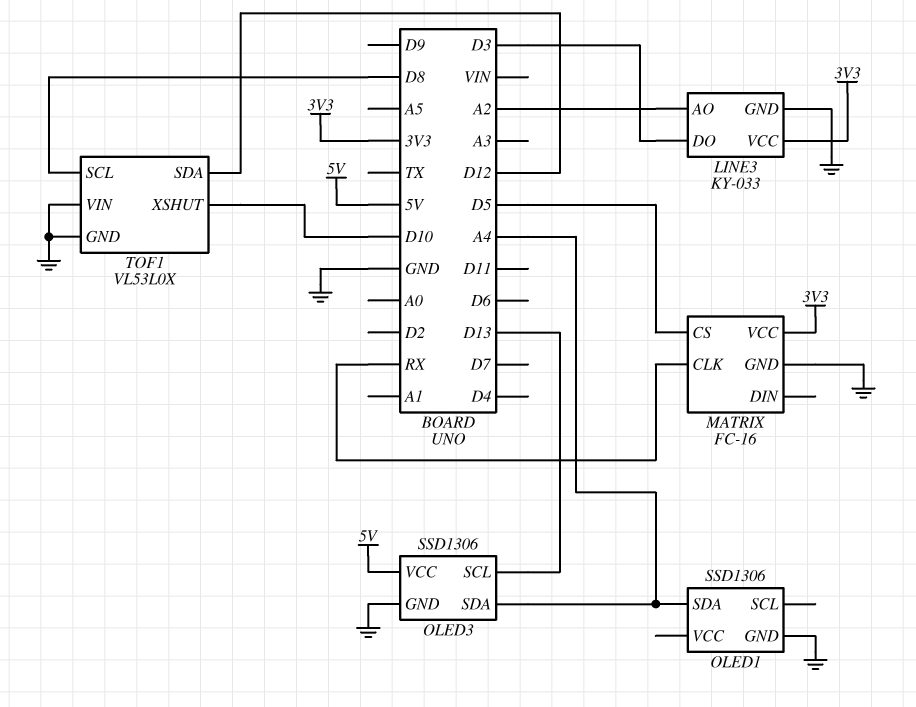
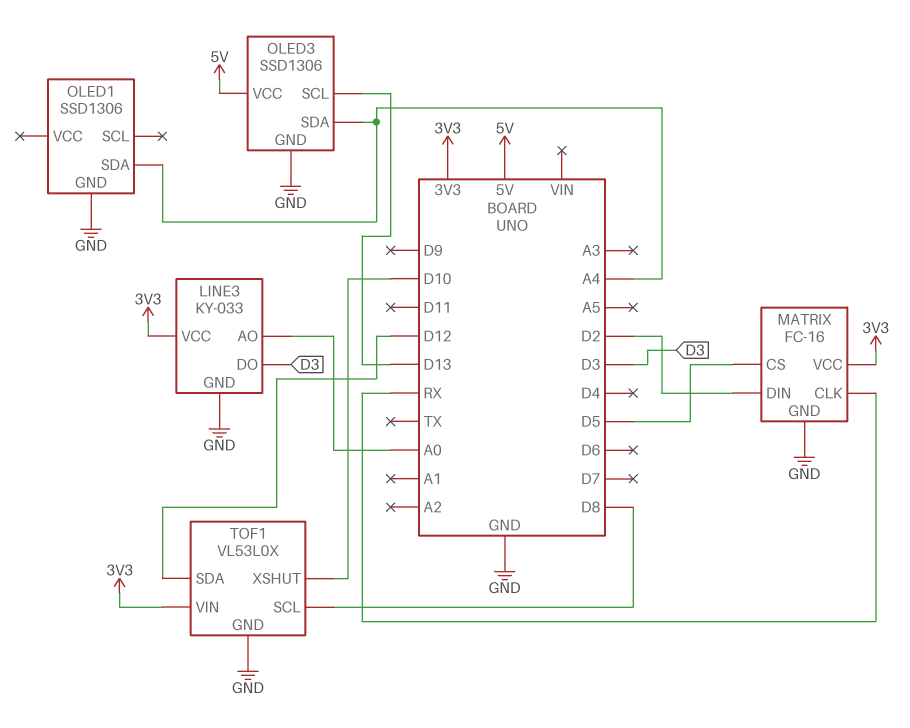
LINE3 pin AO: A2 -> A0
MATRIX pin DIN: none -> D2
TOF1 pin VIN: GND -> 3V3

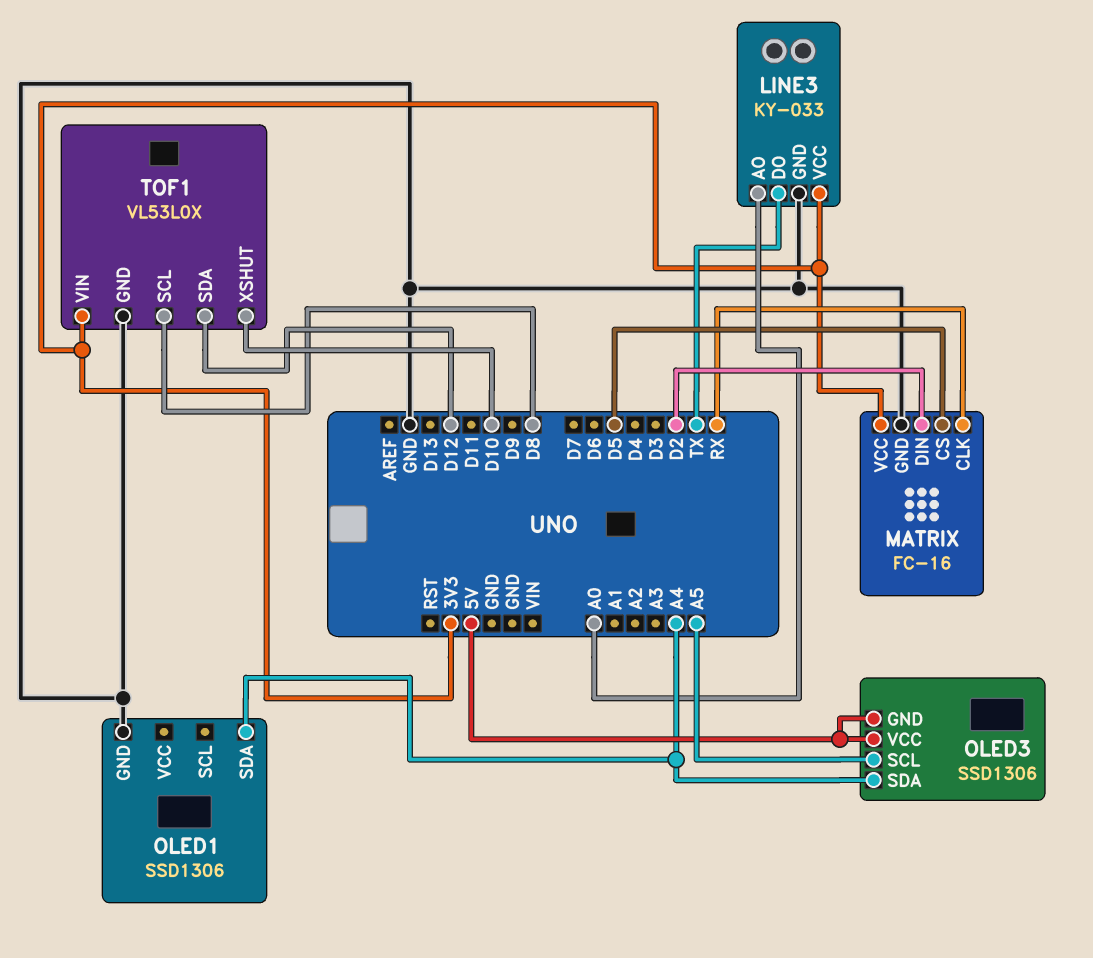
LINE3 pin DO: D3 -> TX
OLED3 pin GND: GND -> 5V
OLED3 pin SCL: D13 -> A5

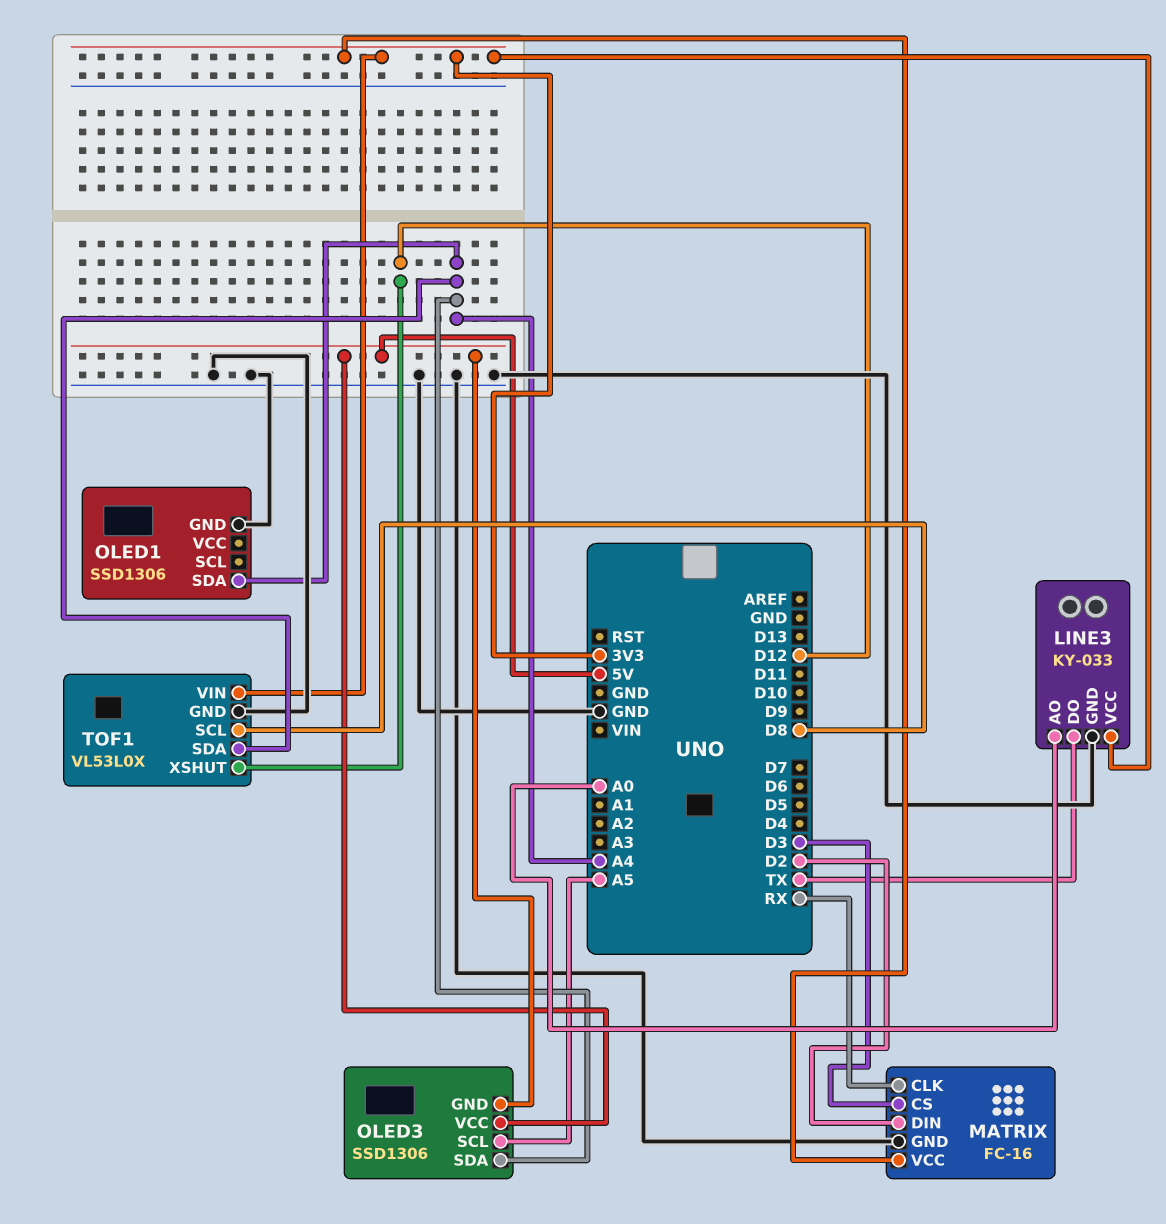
MATRIX pin CS: D5 -> D3
TOF1 pin SDA: D12 -> A4
TOF1 pin XSHUT: D10 -> D12

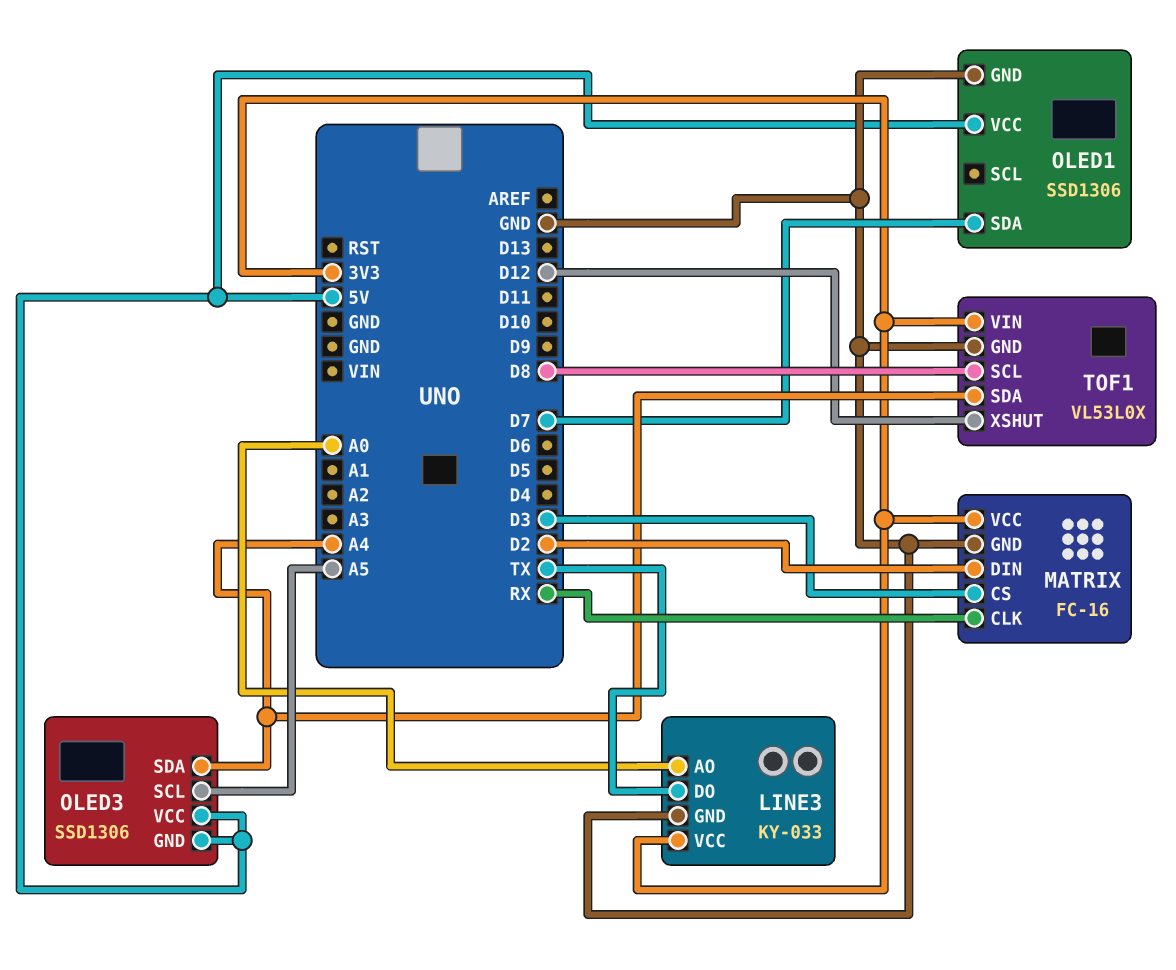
OLED1 pin SDA: A4 -> D7
OLED1 pin VCC: none -> 5V

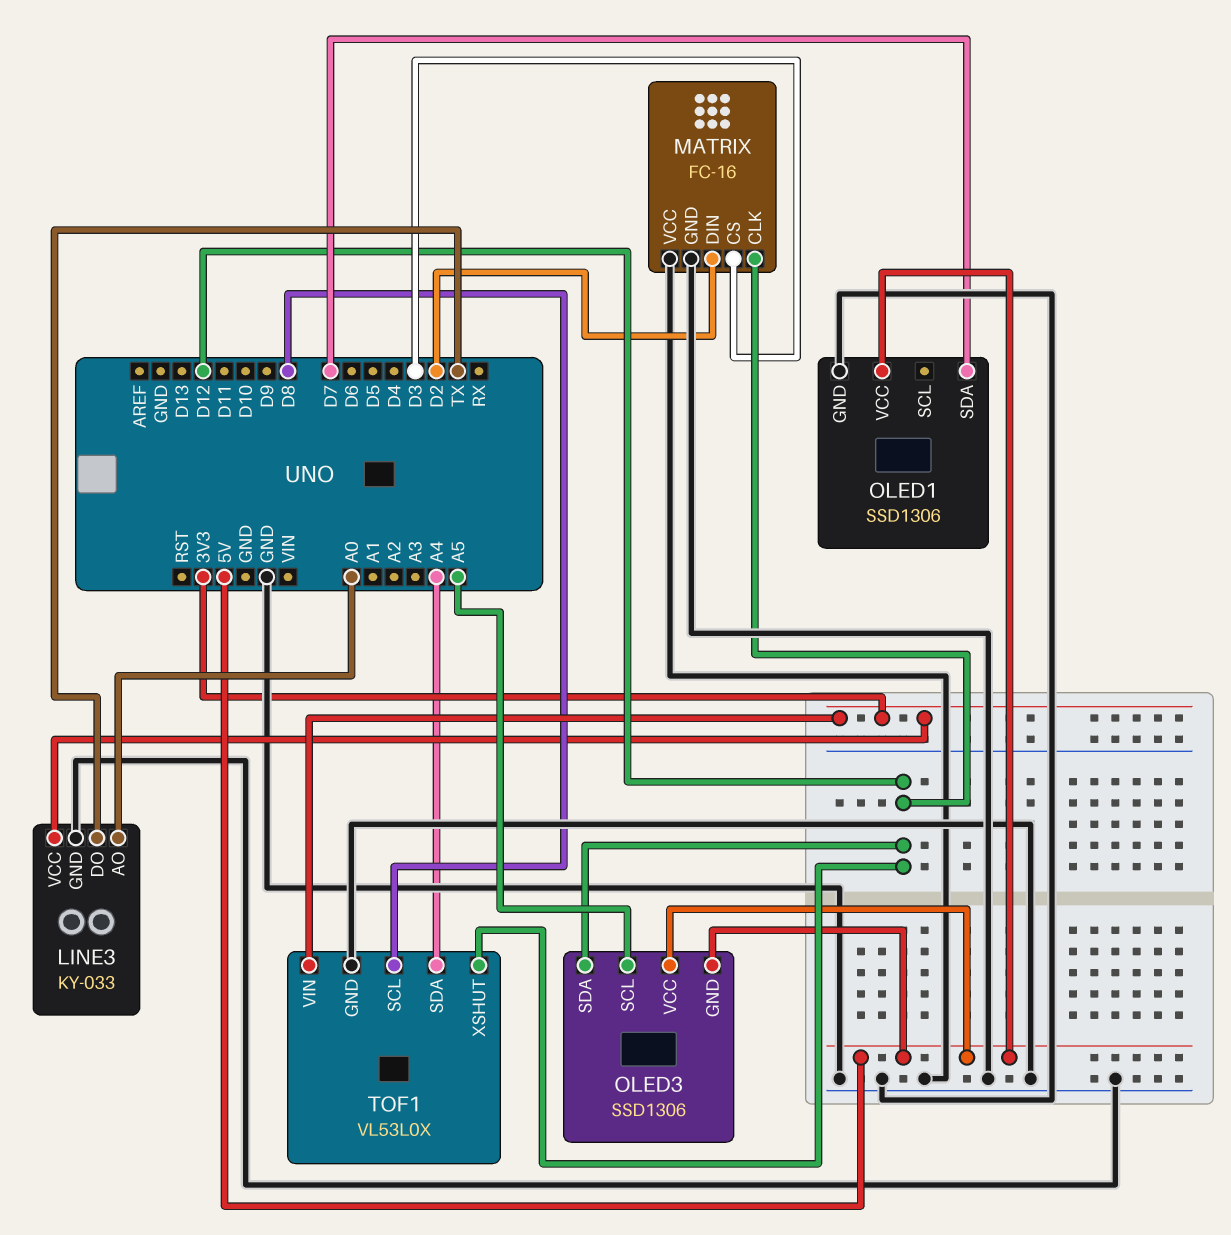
MATRIX pin CLK: RX -> D12
MATRIX pin VCC: 3V3 -> GND
OLED3 pin SDA: A4 -> D12

